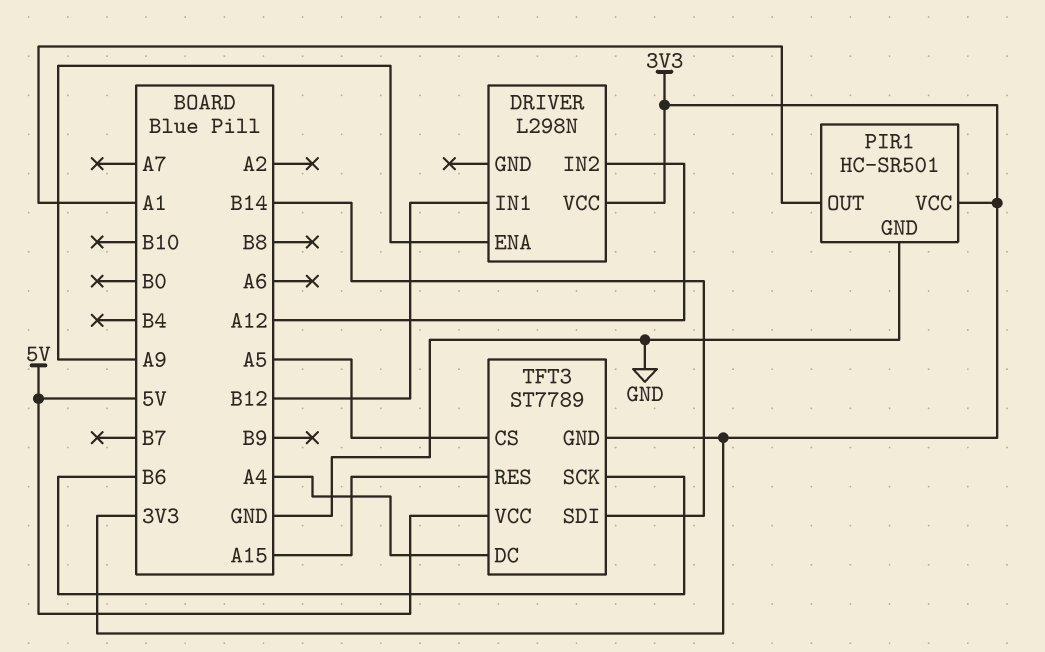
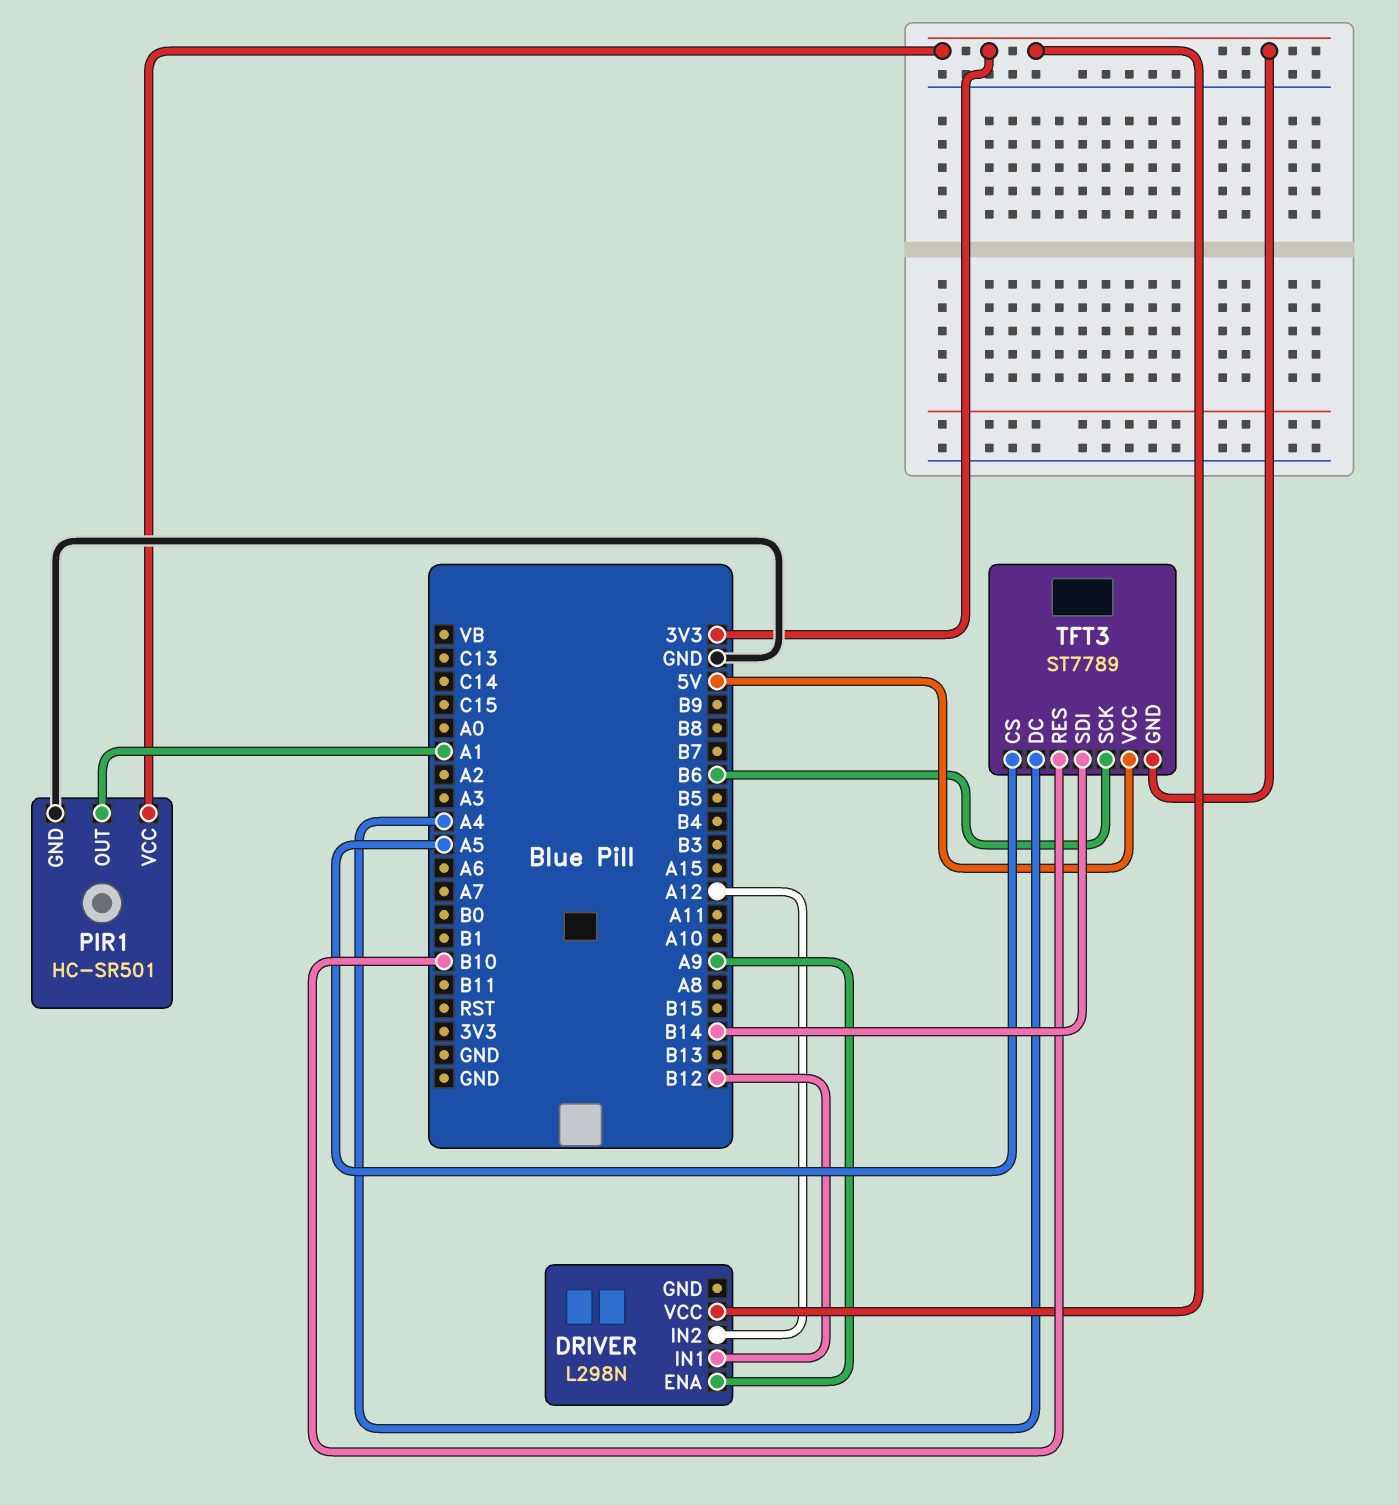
TFT3 pin RES: A15 -> B10

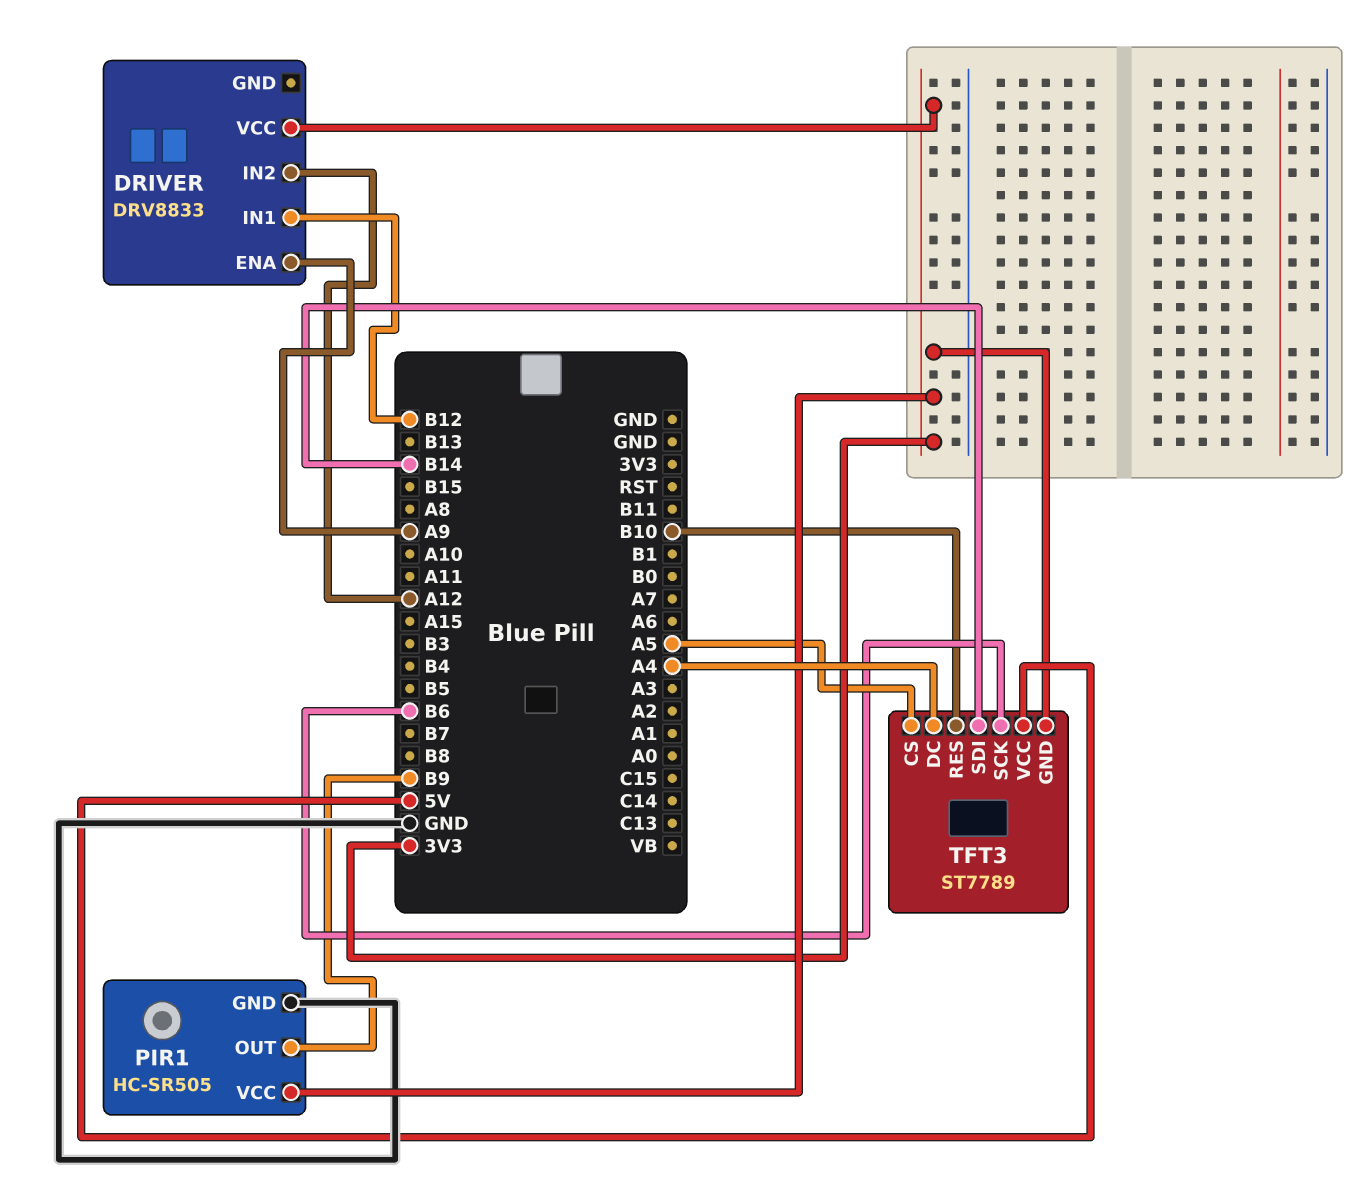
DRIVER: L298N -> DRV8833
PIR1: HC-SR501 -> HC-SR505
PIR1 pin OUT: A1 -> B9

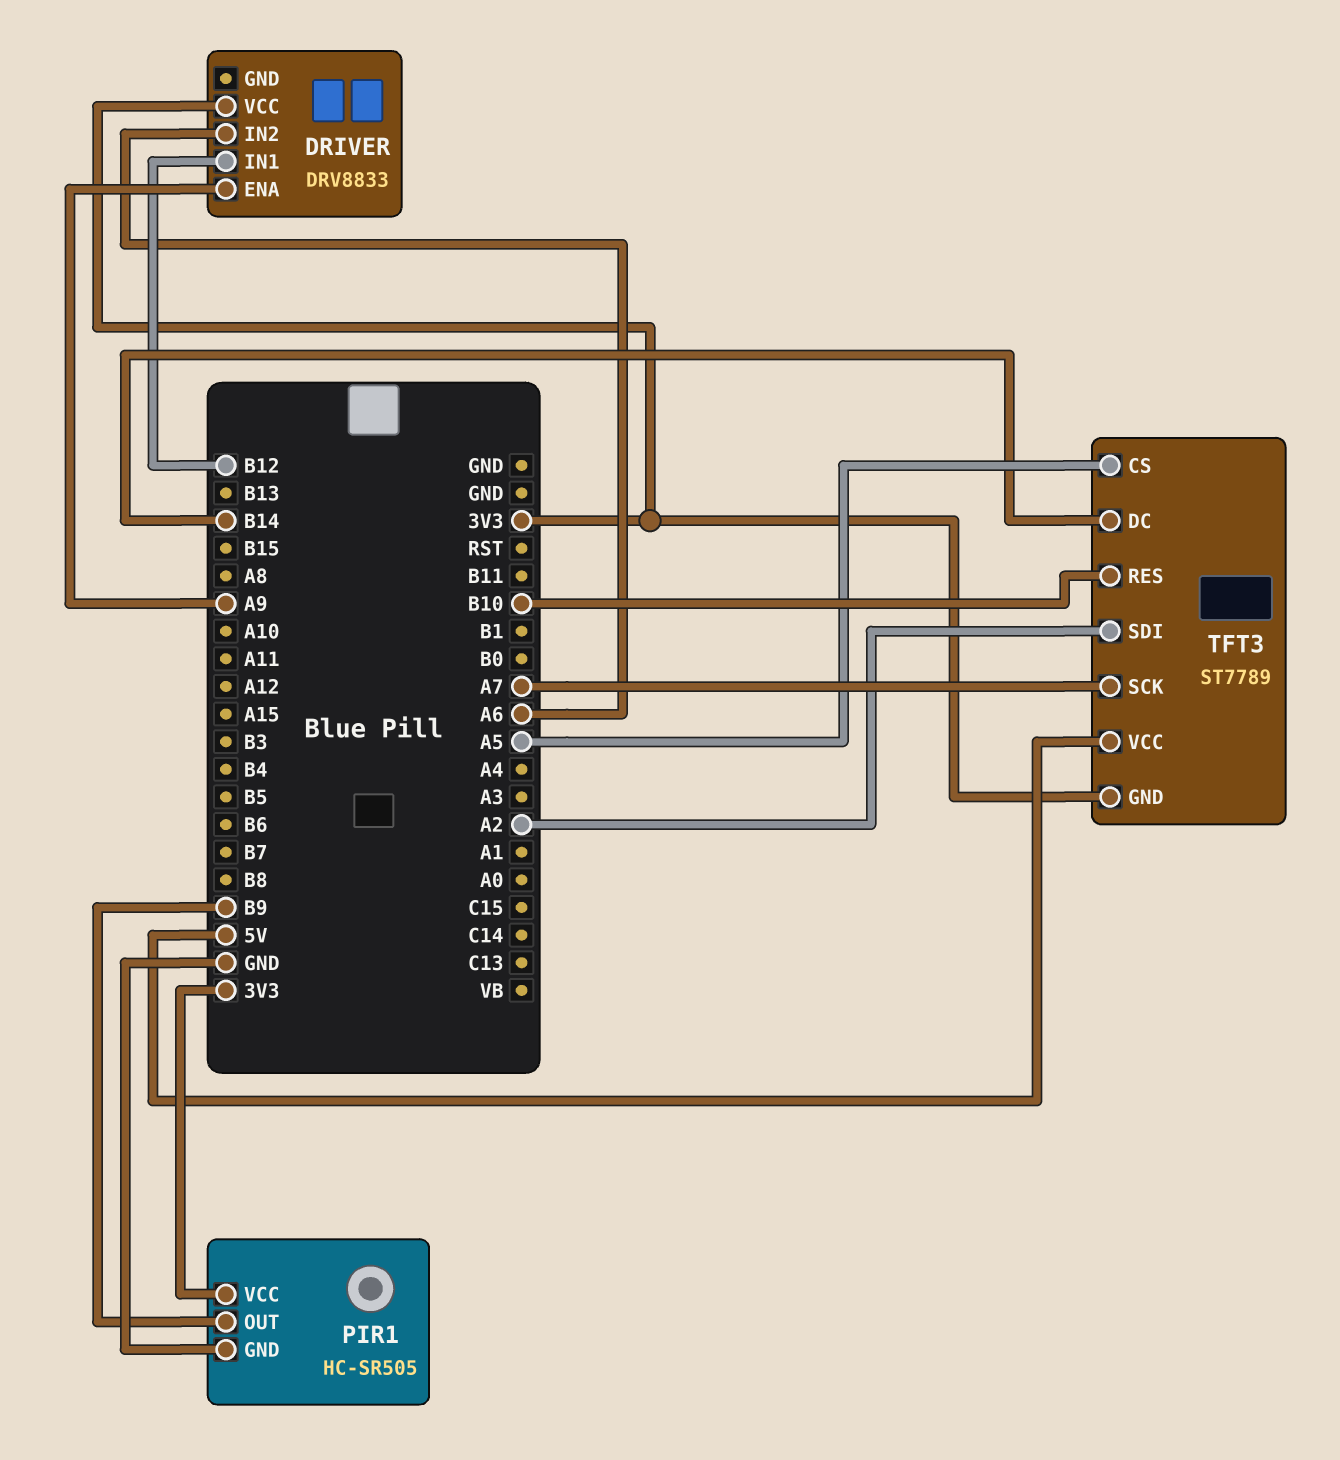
DRIVER pin IN2: A12 -> A6
TFT3 pin DC: A4 -> B14
TFT3 pin SCK: B6 -> A7
TFT3 pin SDI: B14 -> A2

